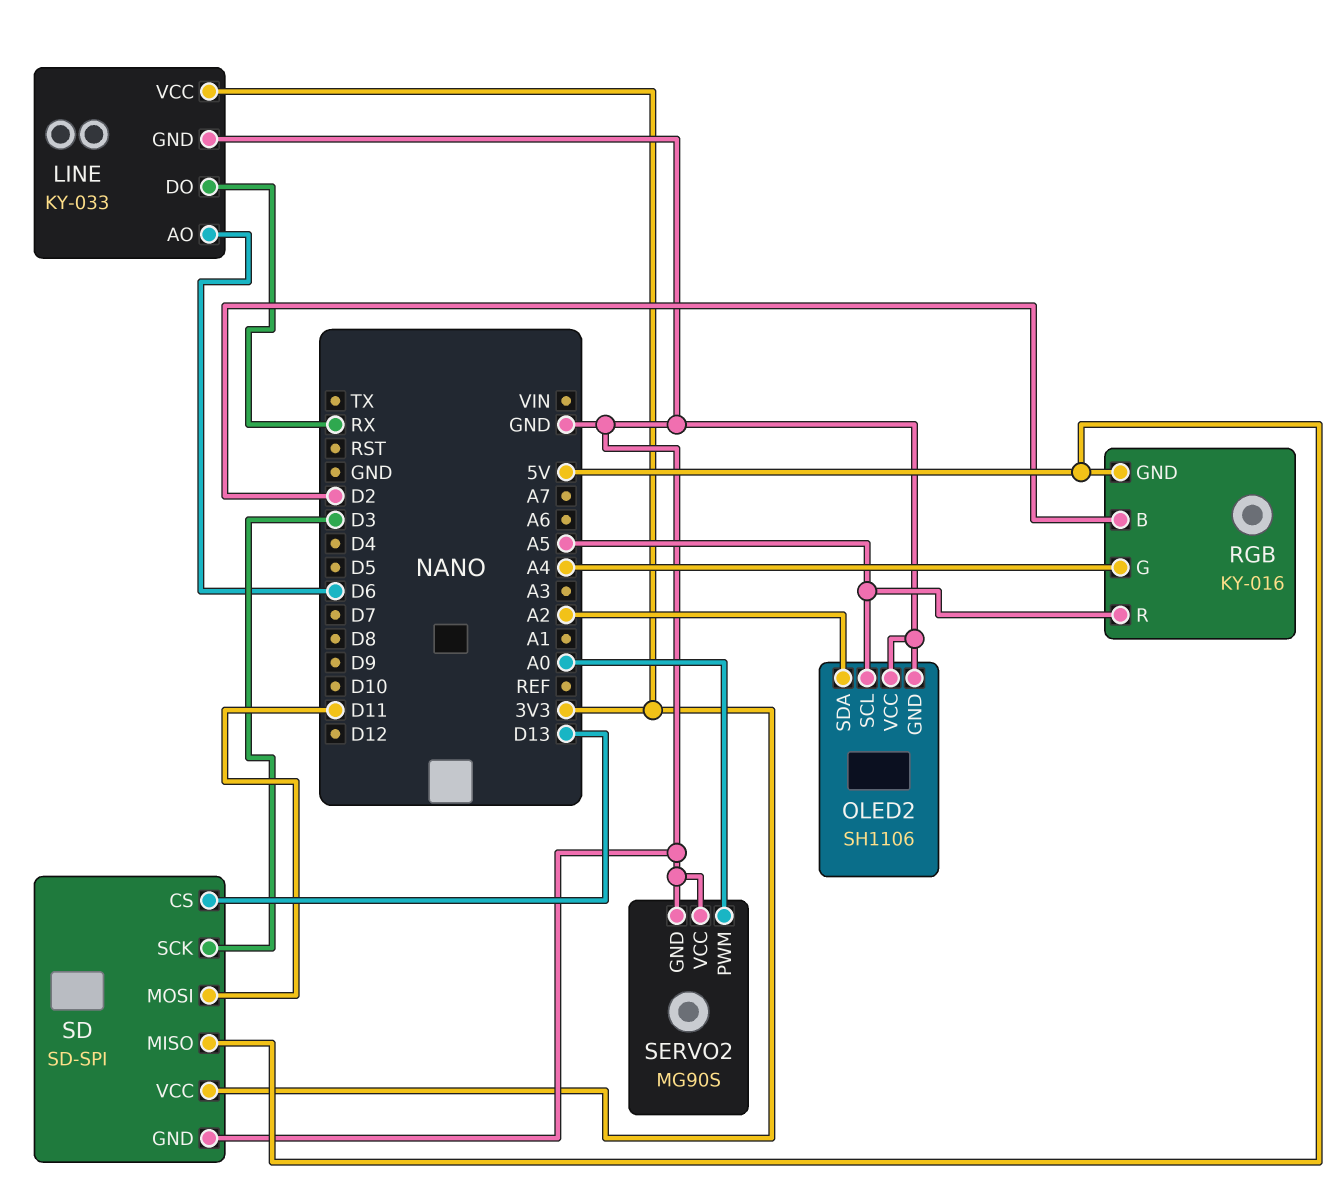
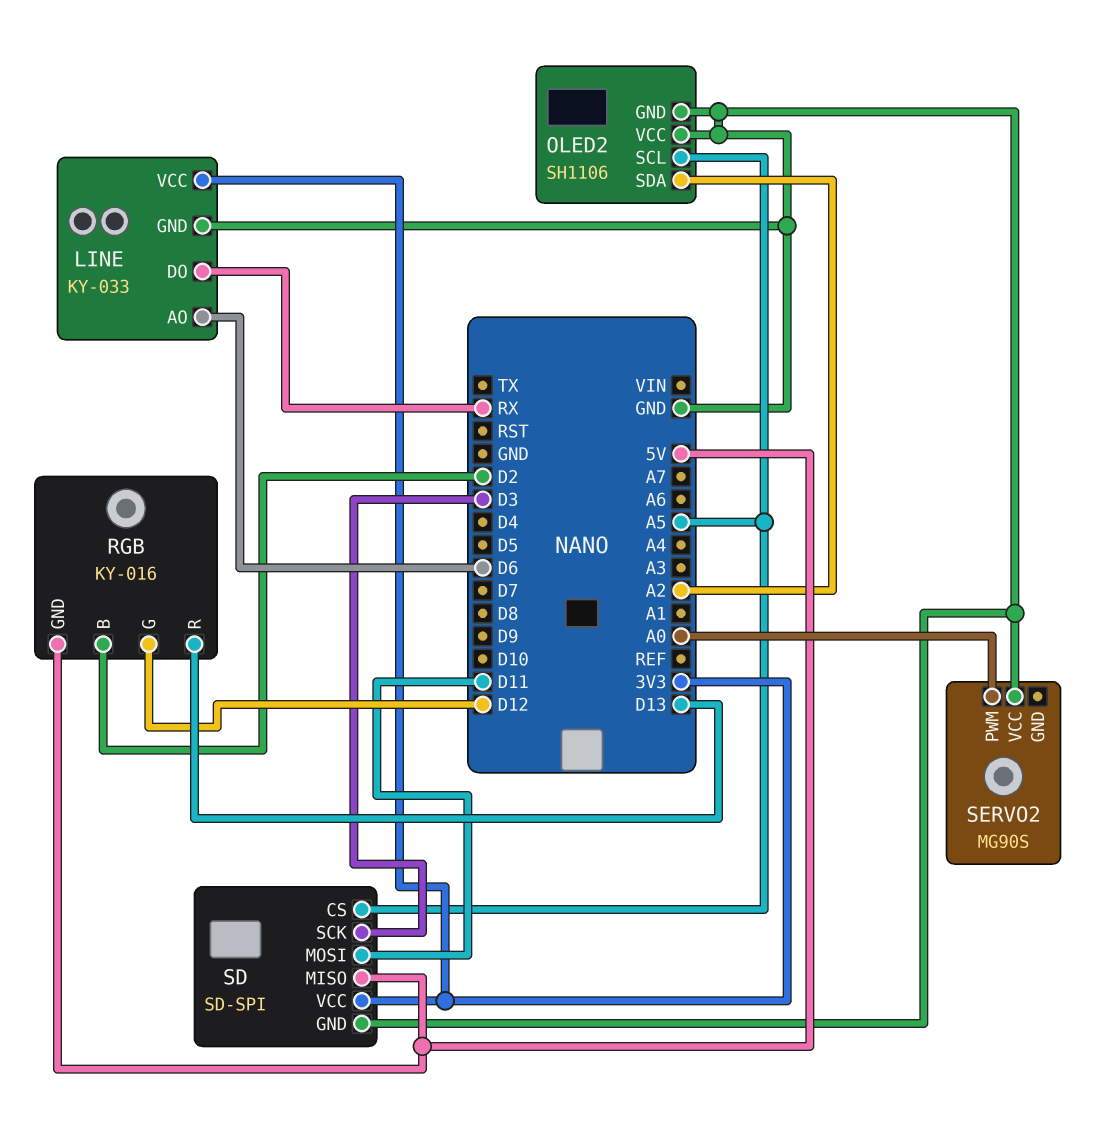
RGB pin G: A4 -> D12
RGB pin R: A5 -> D13
SD pin CS: D13 -> A5
SERVO2 pin GND: GND -> none

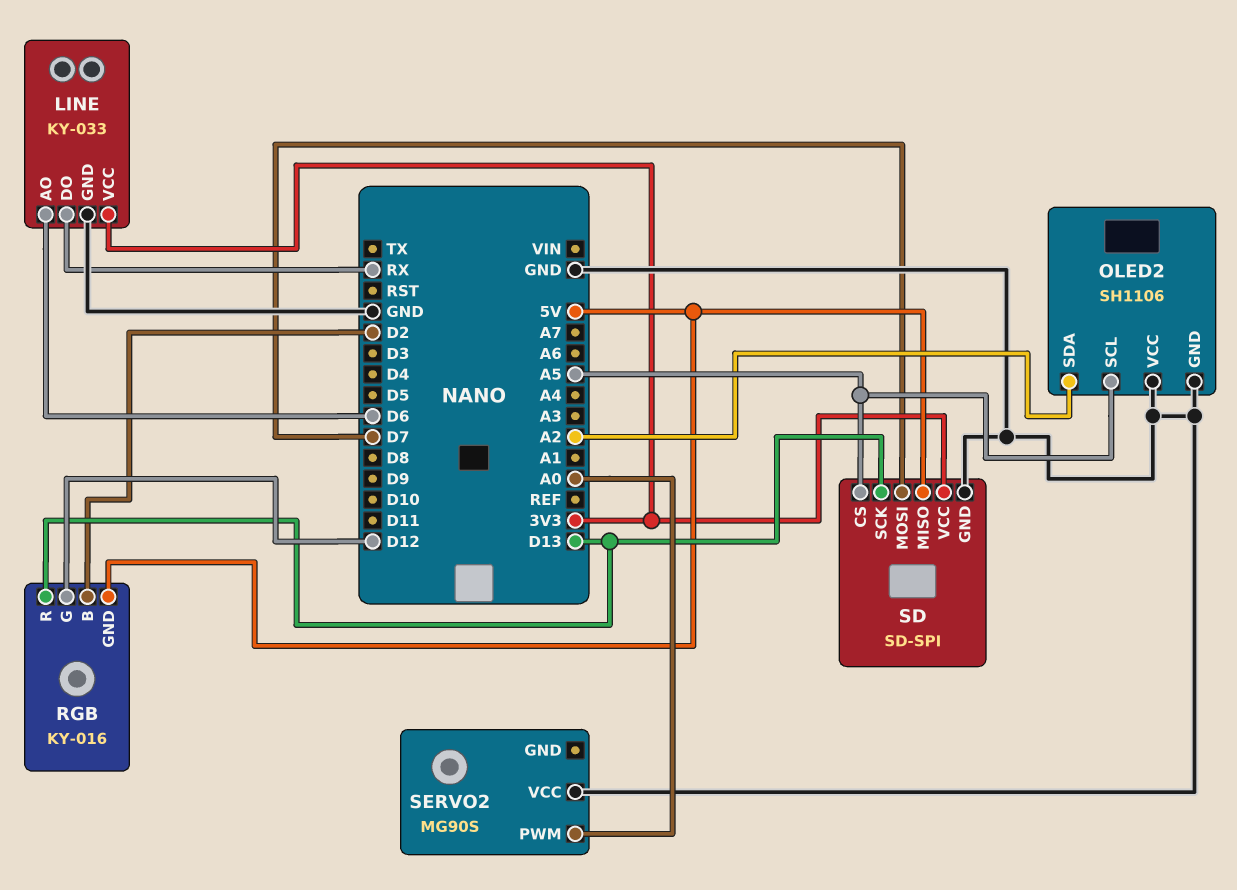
SD pin MOSI: D11 -> D7
SD pin SCK: D3 -> D13

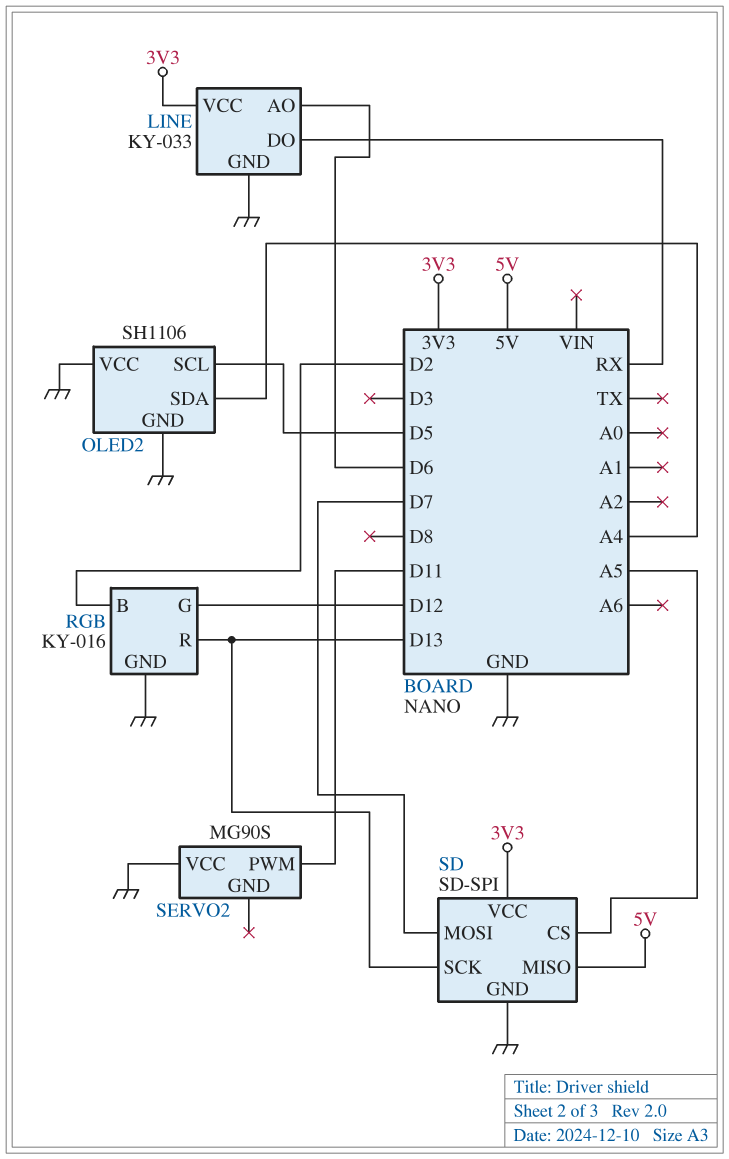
OLED2 pin SCL: A5 -> D5
OLED2 pin SDA: A2 -> A4
RGB pin GND: 5V -> GND
SERVO2 pin PWM: A0 -> D11

